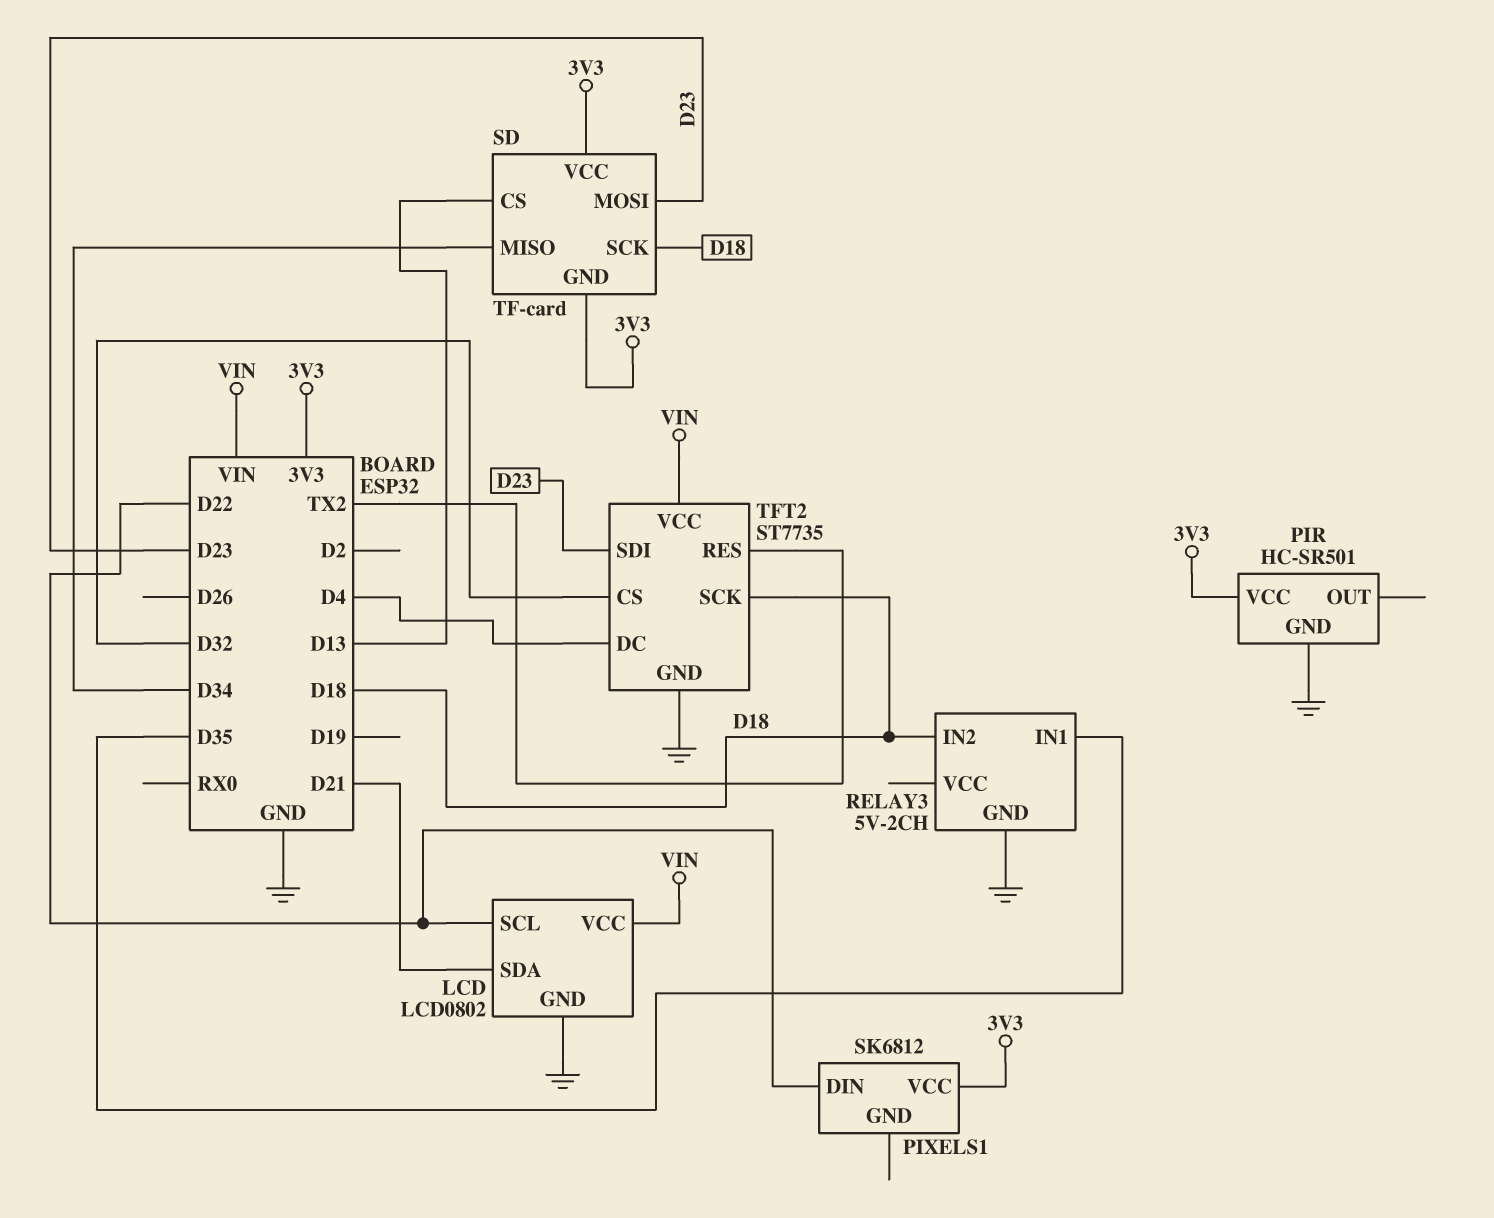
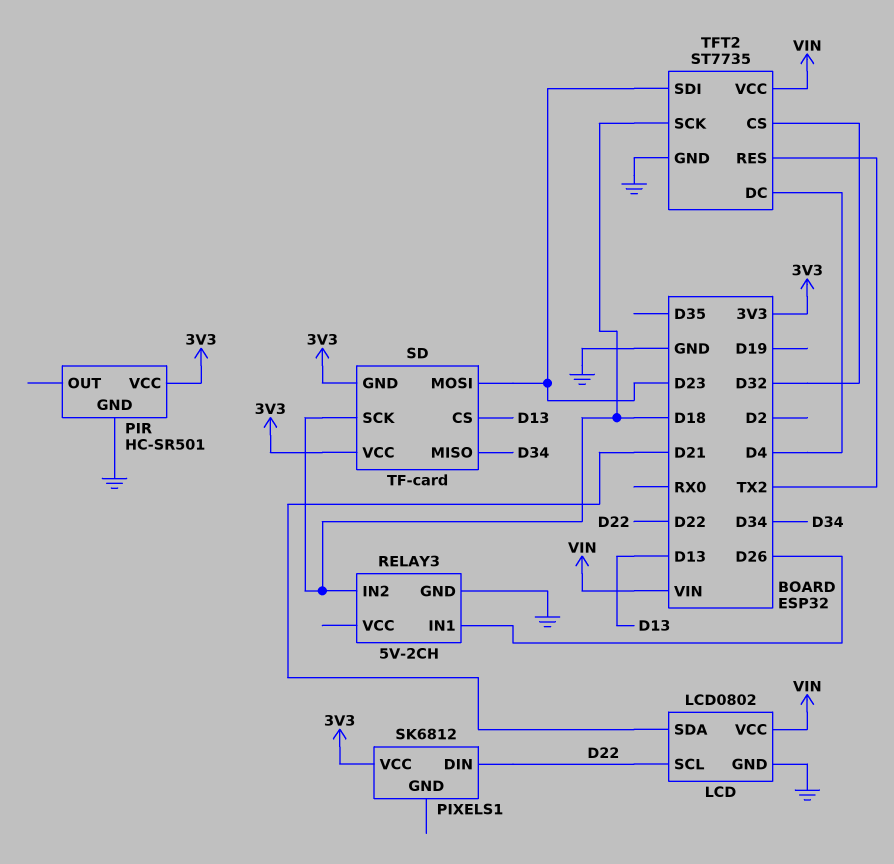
RELAY3 pin IN1: D35 -> D26

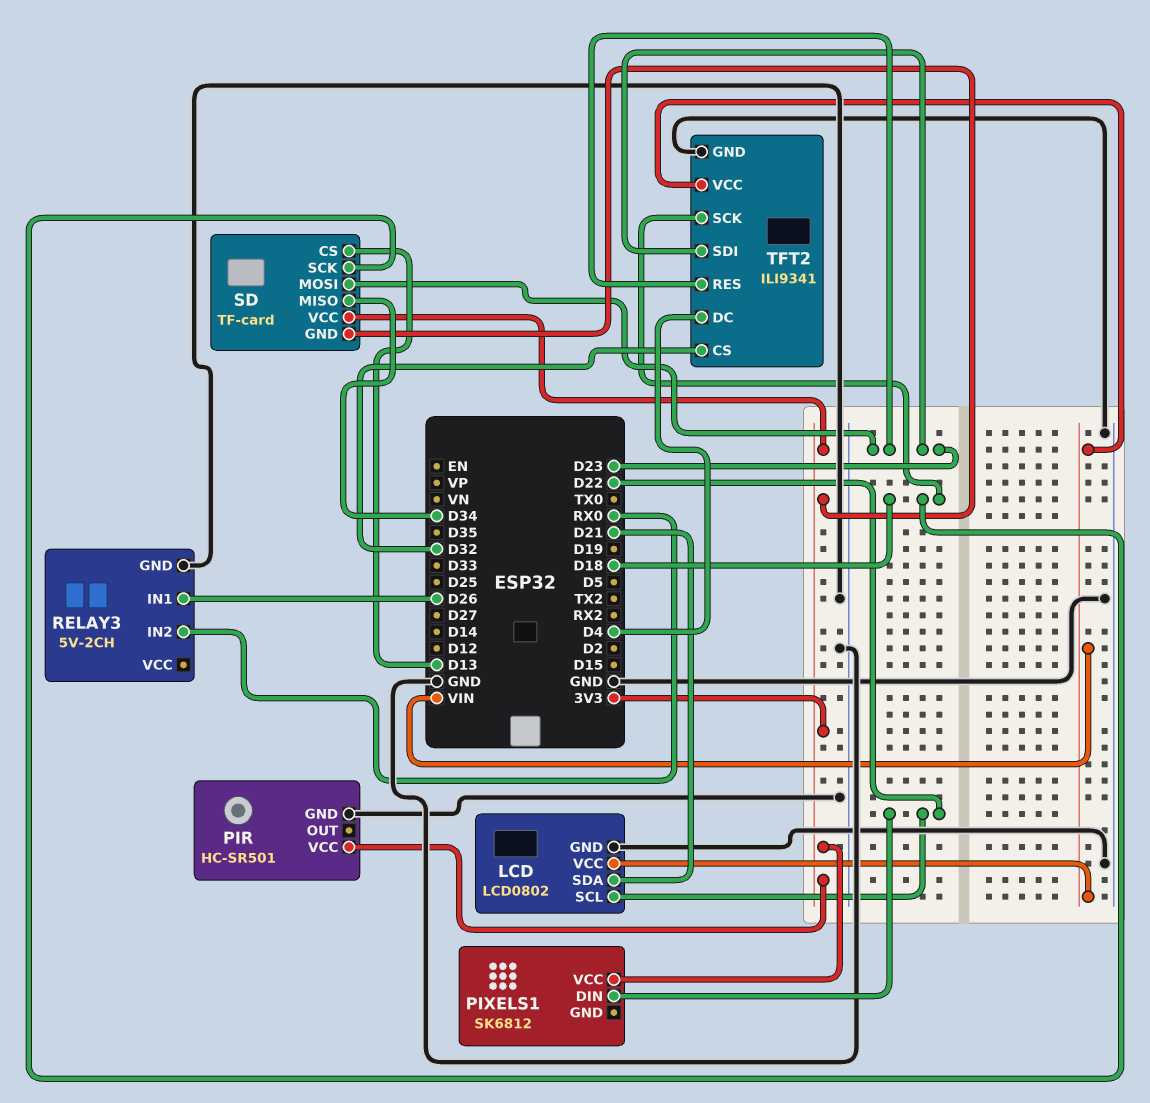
RELAY3 pin IN2: D18 -> RX0
TFT2: ST7735 -> ILI9341
TFT2 pin RES: TX2 -> D23

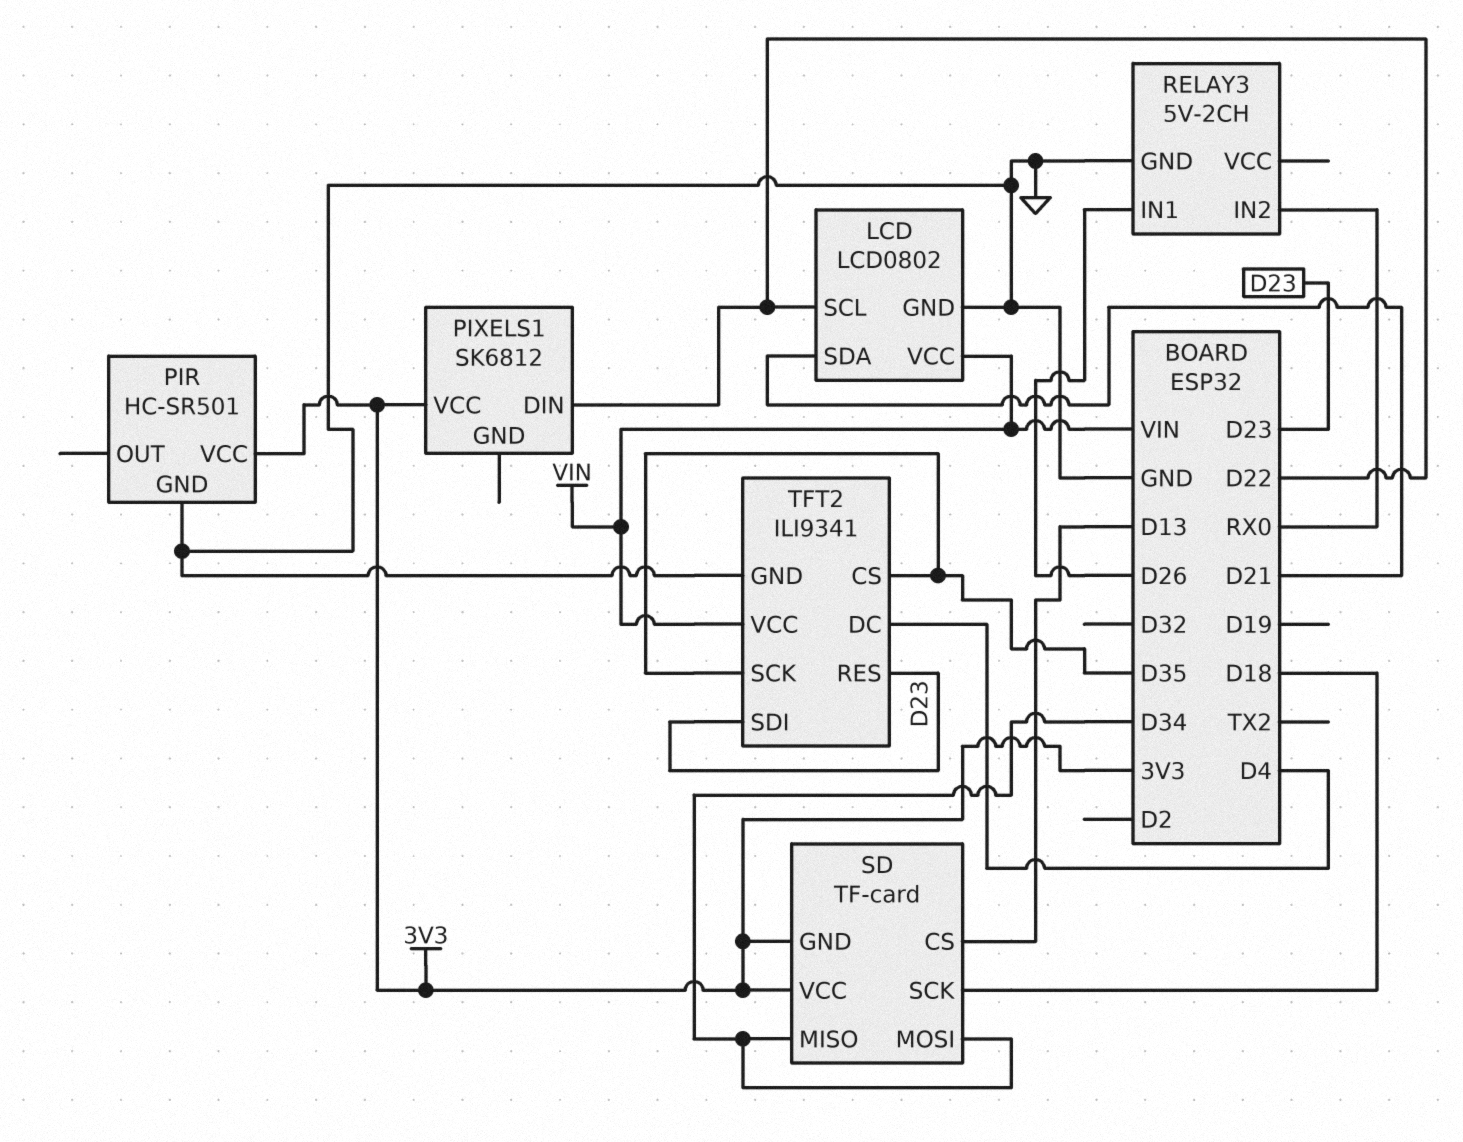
SD pin MOSI: D23 -> D34
TFT2 pin CS: D32 -> D35
TFT2 pin SCK: D18 -> D35

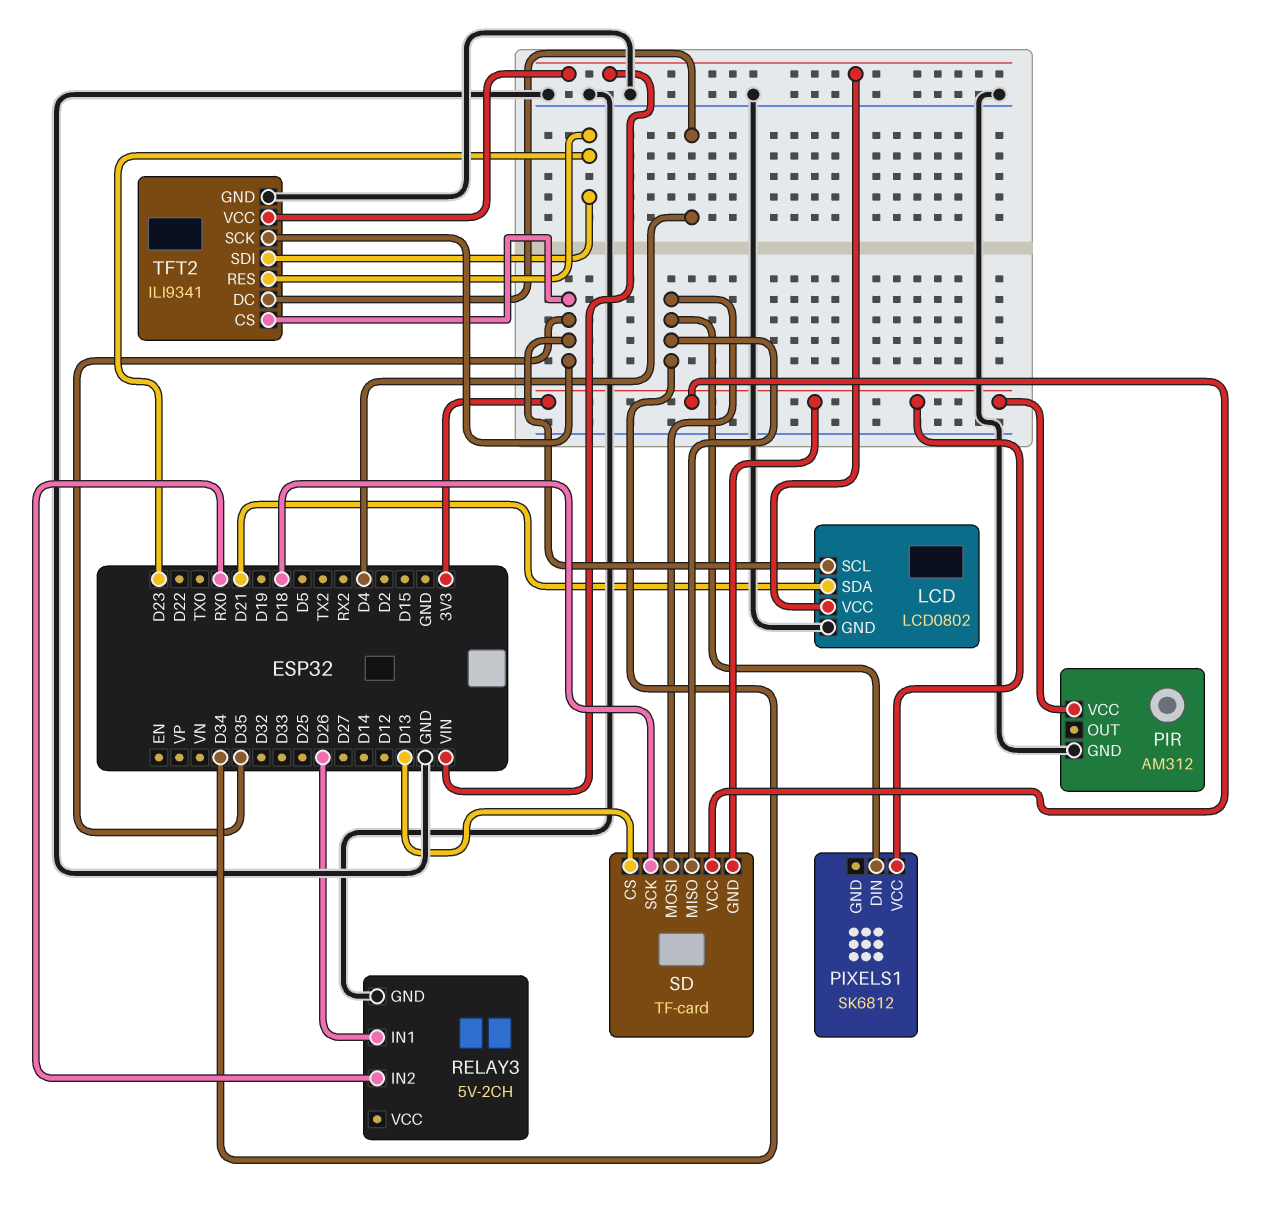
LCD pin SCL: D22 -> D35
PIR: HC-SR501 -> AM312
PIXELS1 pin DIN: D22 -> D34

